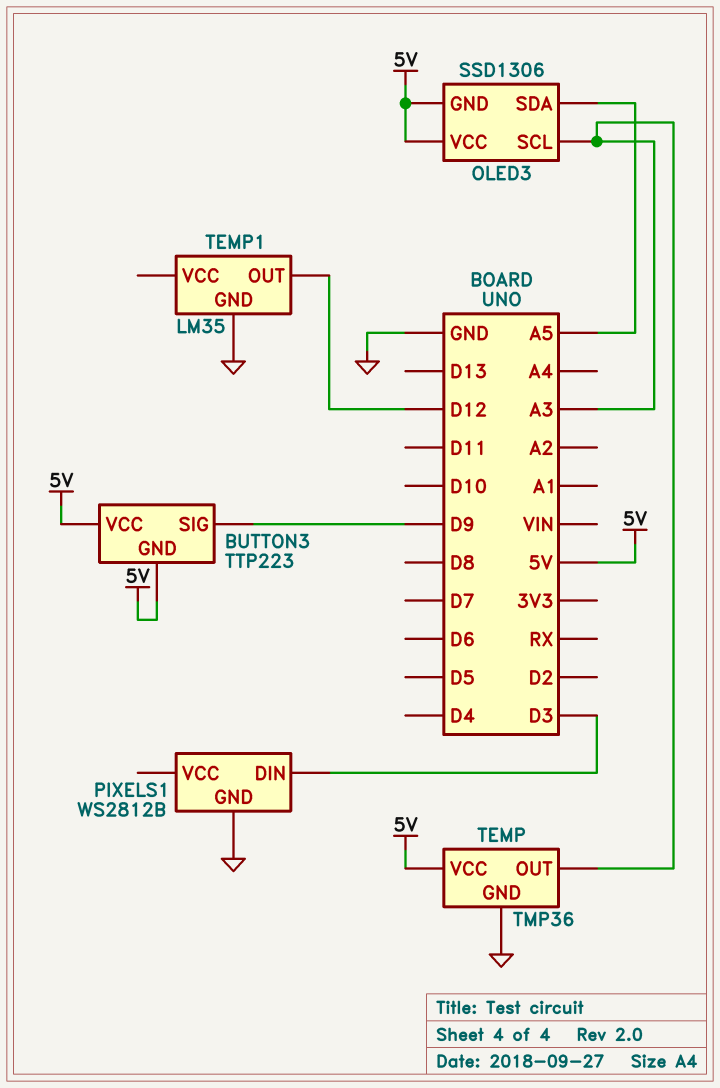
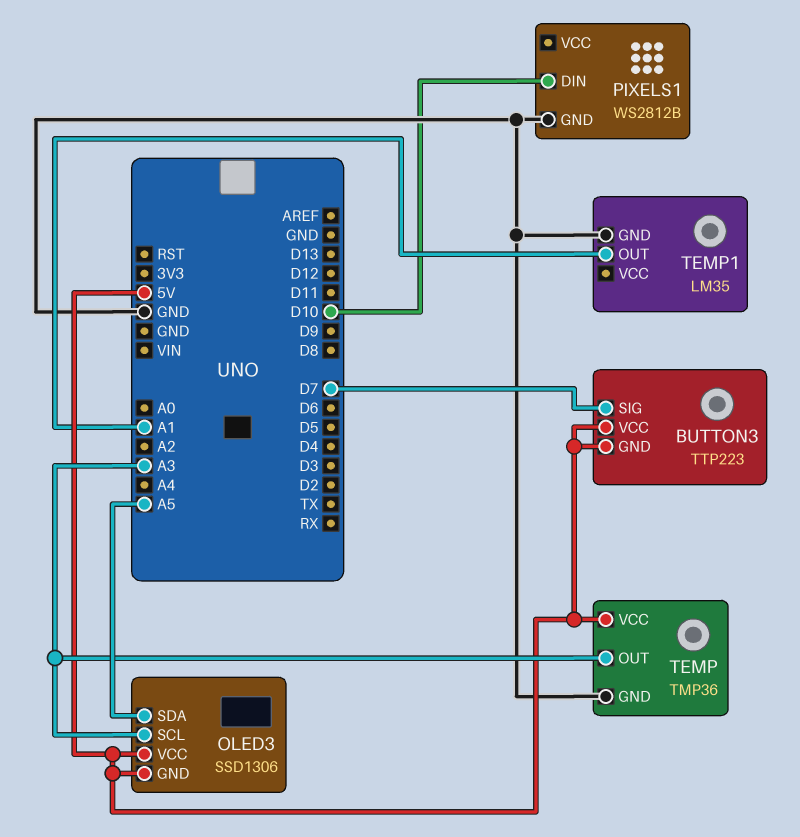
BUTTON3 pin SIG: D9 -> D7
PIXELS1 pin DIN: D3 -> D10
TEMP1 pin OUT: D12 -> A1

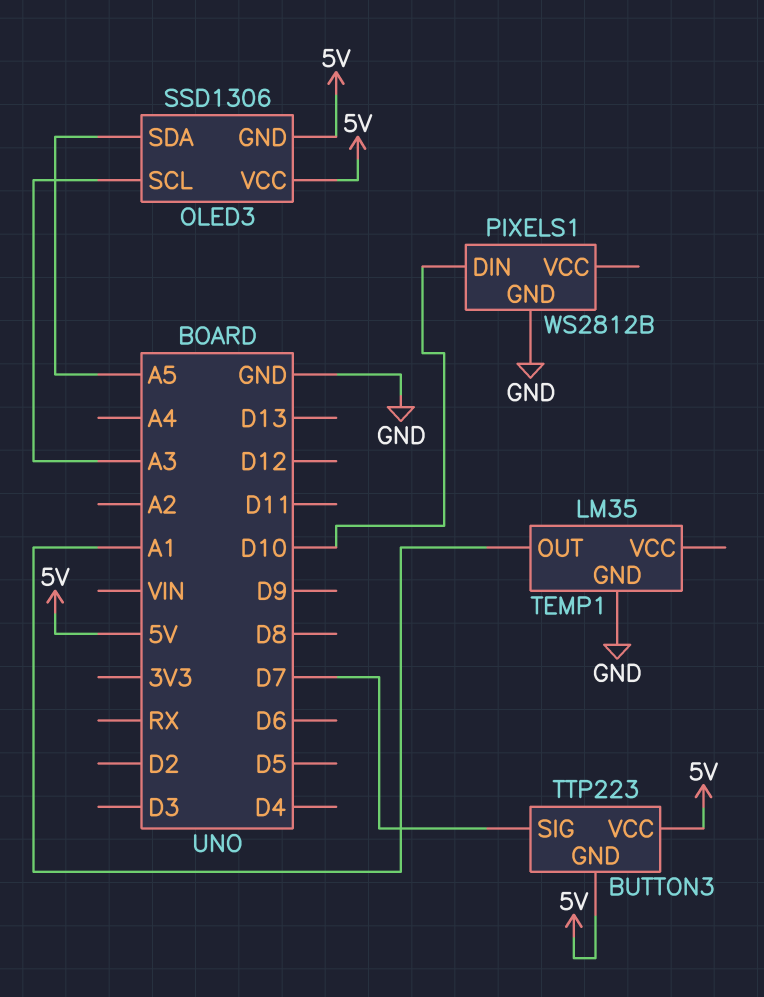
TEMP: TMP36 -> none
TEMP pin GND: GND -> none
TEMP pin OUT: A3 -> none
TEMP pin VCC: 5V -> none

